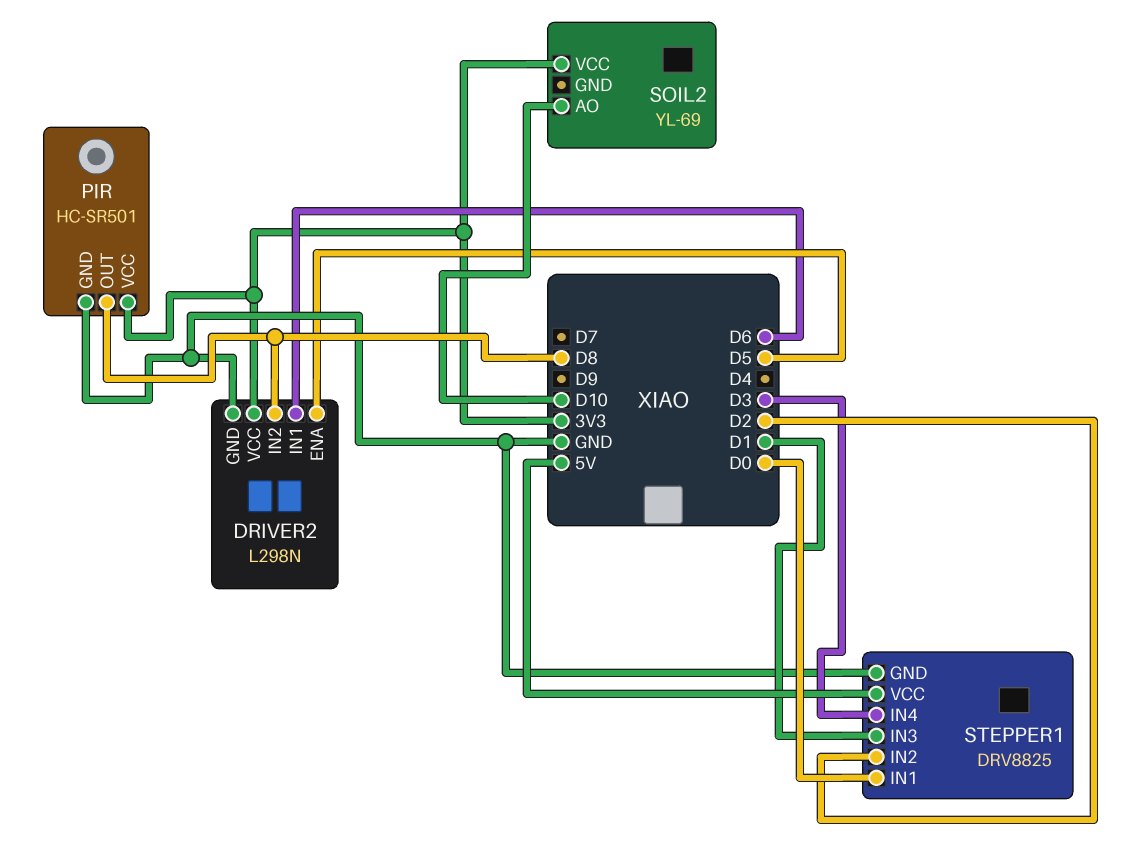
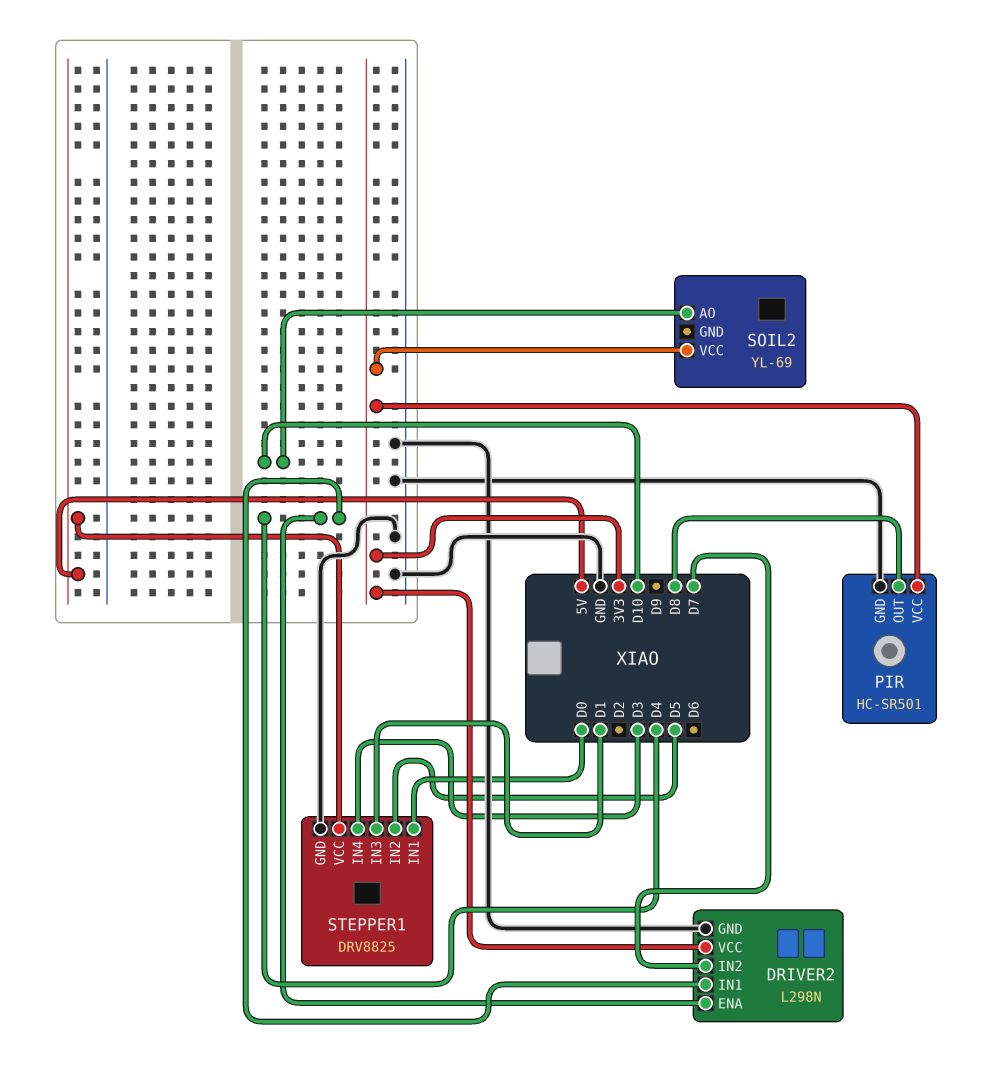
DRIVER2 pin ENA: D5 -> D4
DRIVER2 pin IN1: D6 -> D4
DRIVER2 pin IN2: D8 -> D7
STEPPER1 pin IN2: D2 -> D5

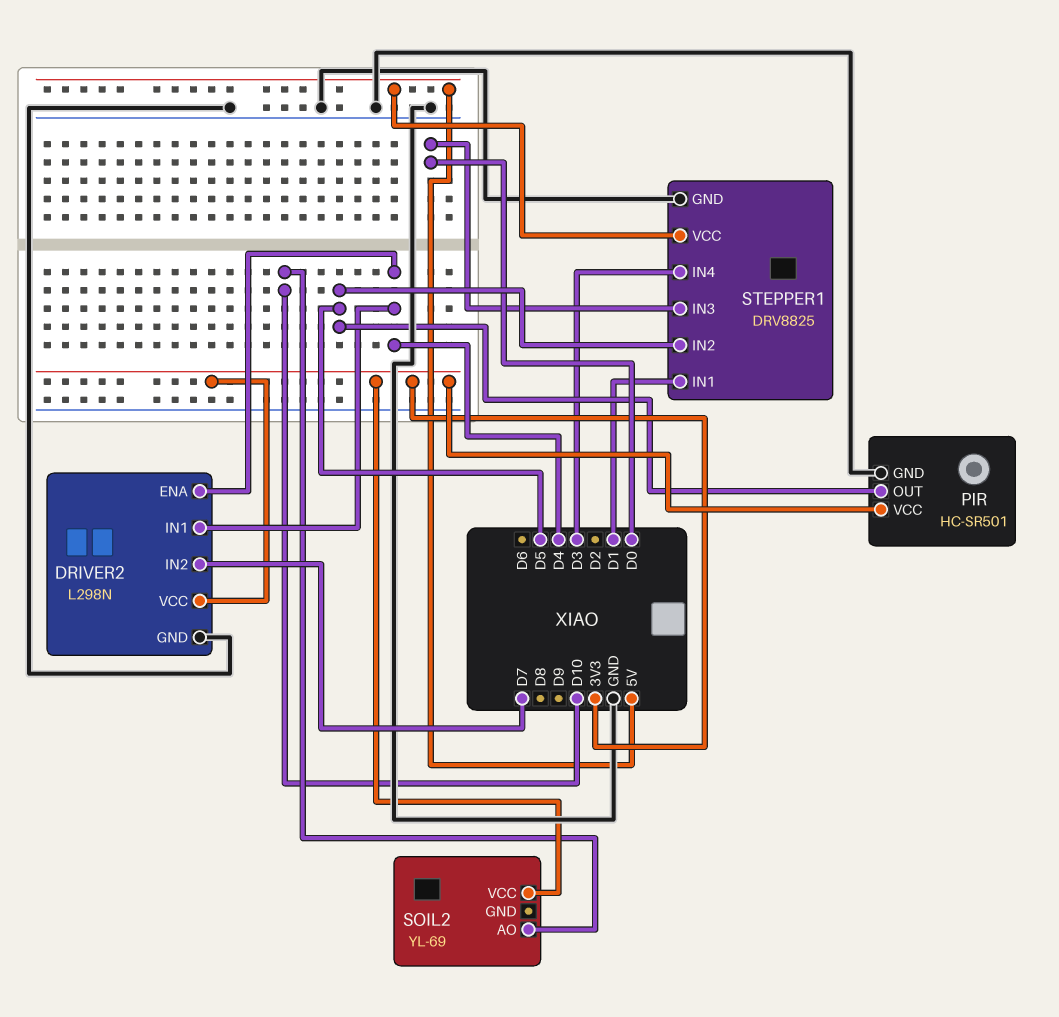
PIR pin OUT: D8 -> D5
STEPPER1 pin IN1: D0 -> D1
STEPPER1 pin IN3: D1 -> D0

